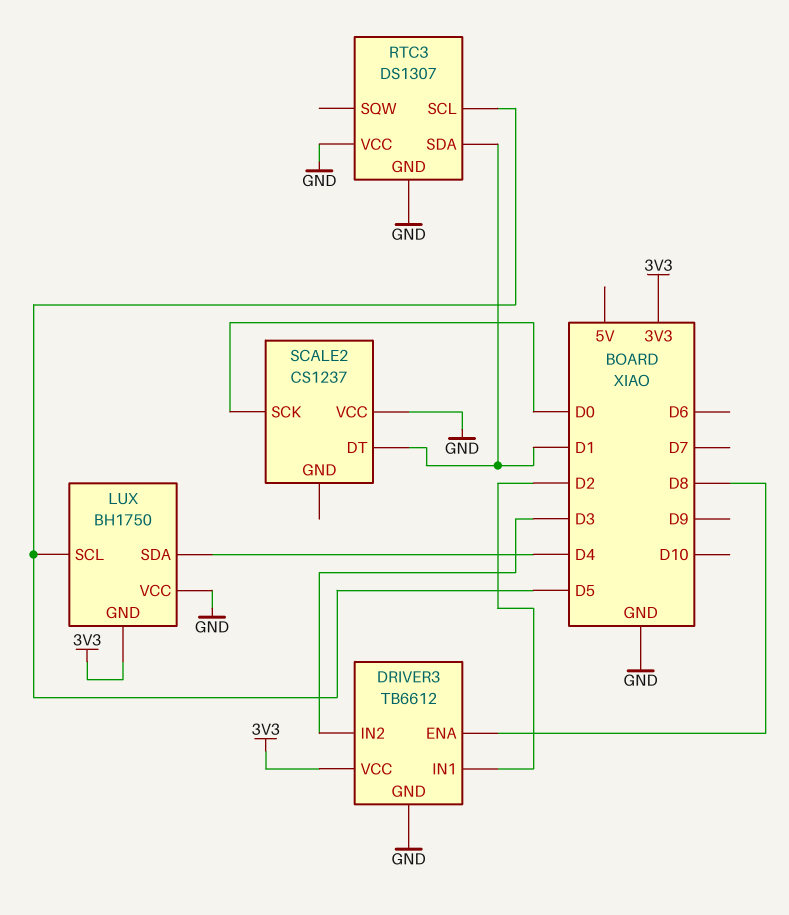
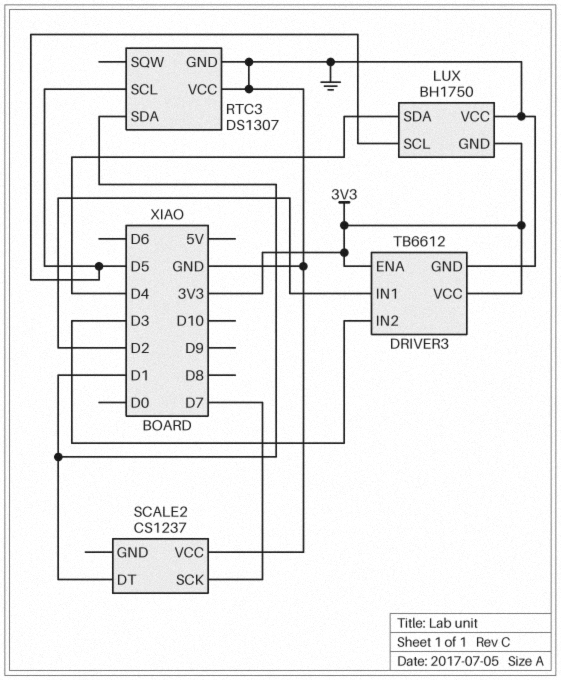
DRIVER3 pin ENA: D8 -> 3V3
SCALE2 pin SCK: D0 -> D7

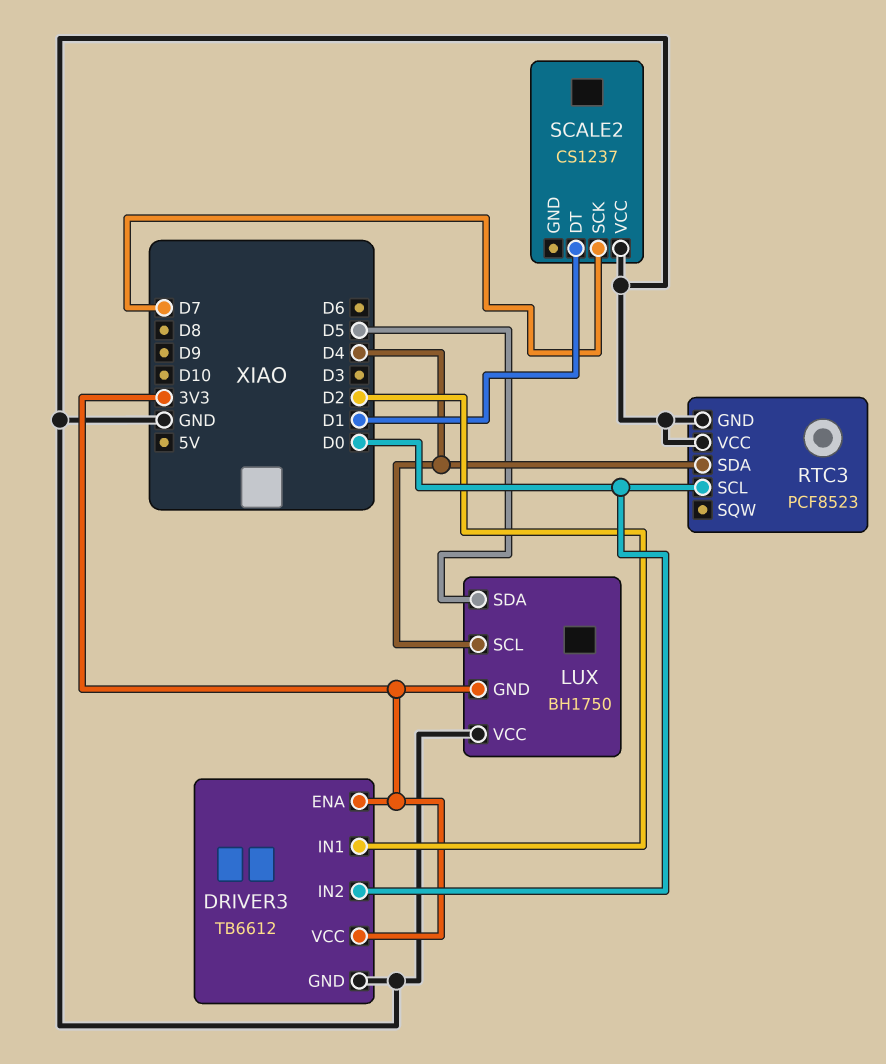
DRIVER3 pin IN2: D3 -> D0
LUX pin SCL: D5 -> D4
LUX pin SDA: D4 -> D5
RTC3: DS1307 -> PCF8523
RTC3 pin SCL: D5 -> D0
RTC3 pin SDA: D1 -> D4

